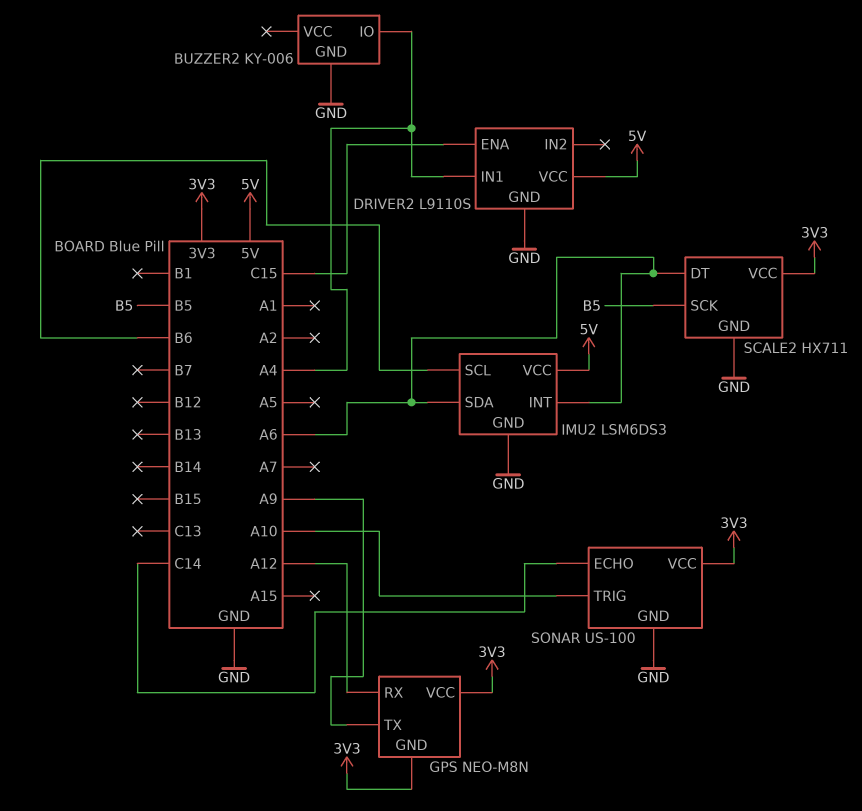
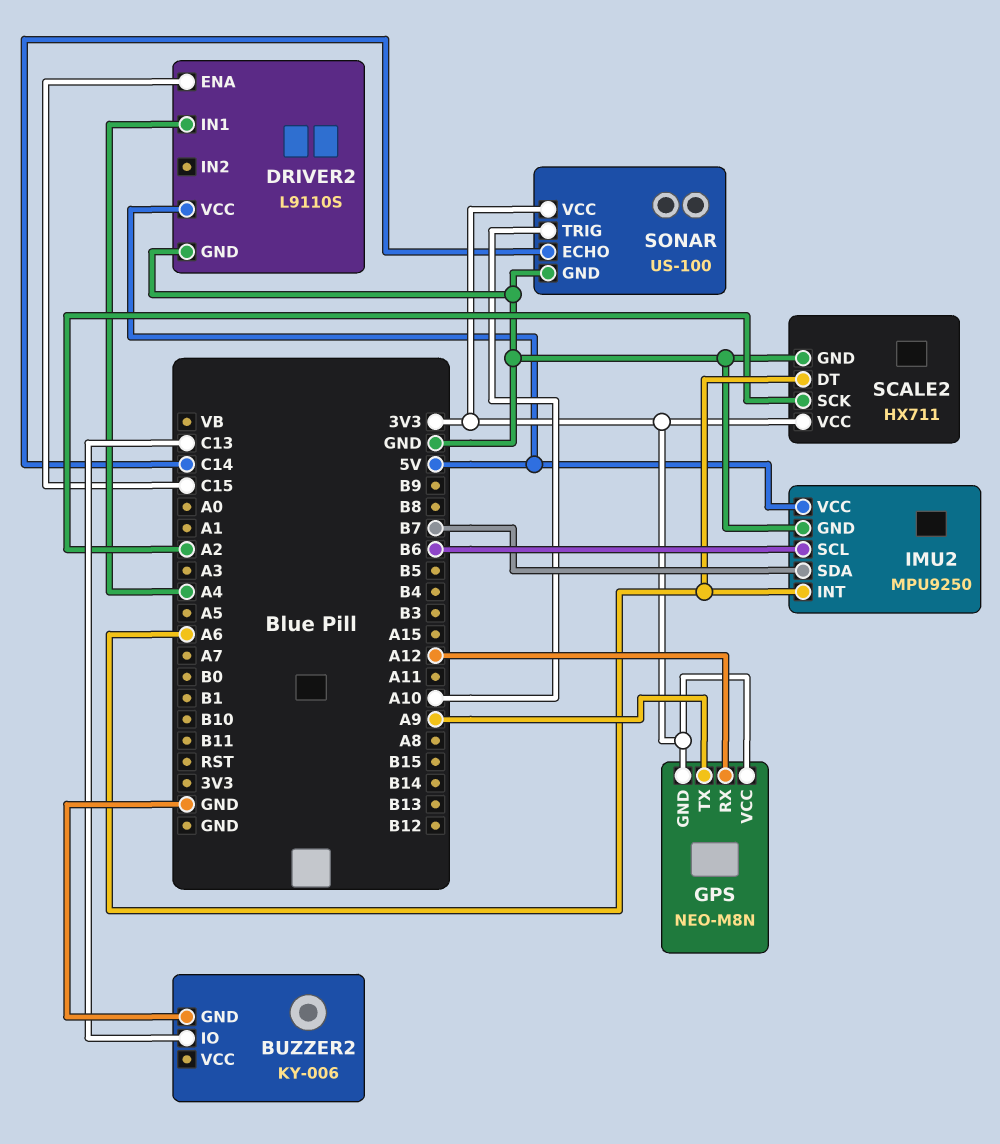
BUZZER2 pin IO: A4 -> C13
IMU2: LSM6DS3 -> MPU9250
IMU2 pin SDA: A6 -> B7
SCALE2 pin SCK: B5 -> A2

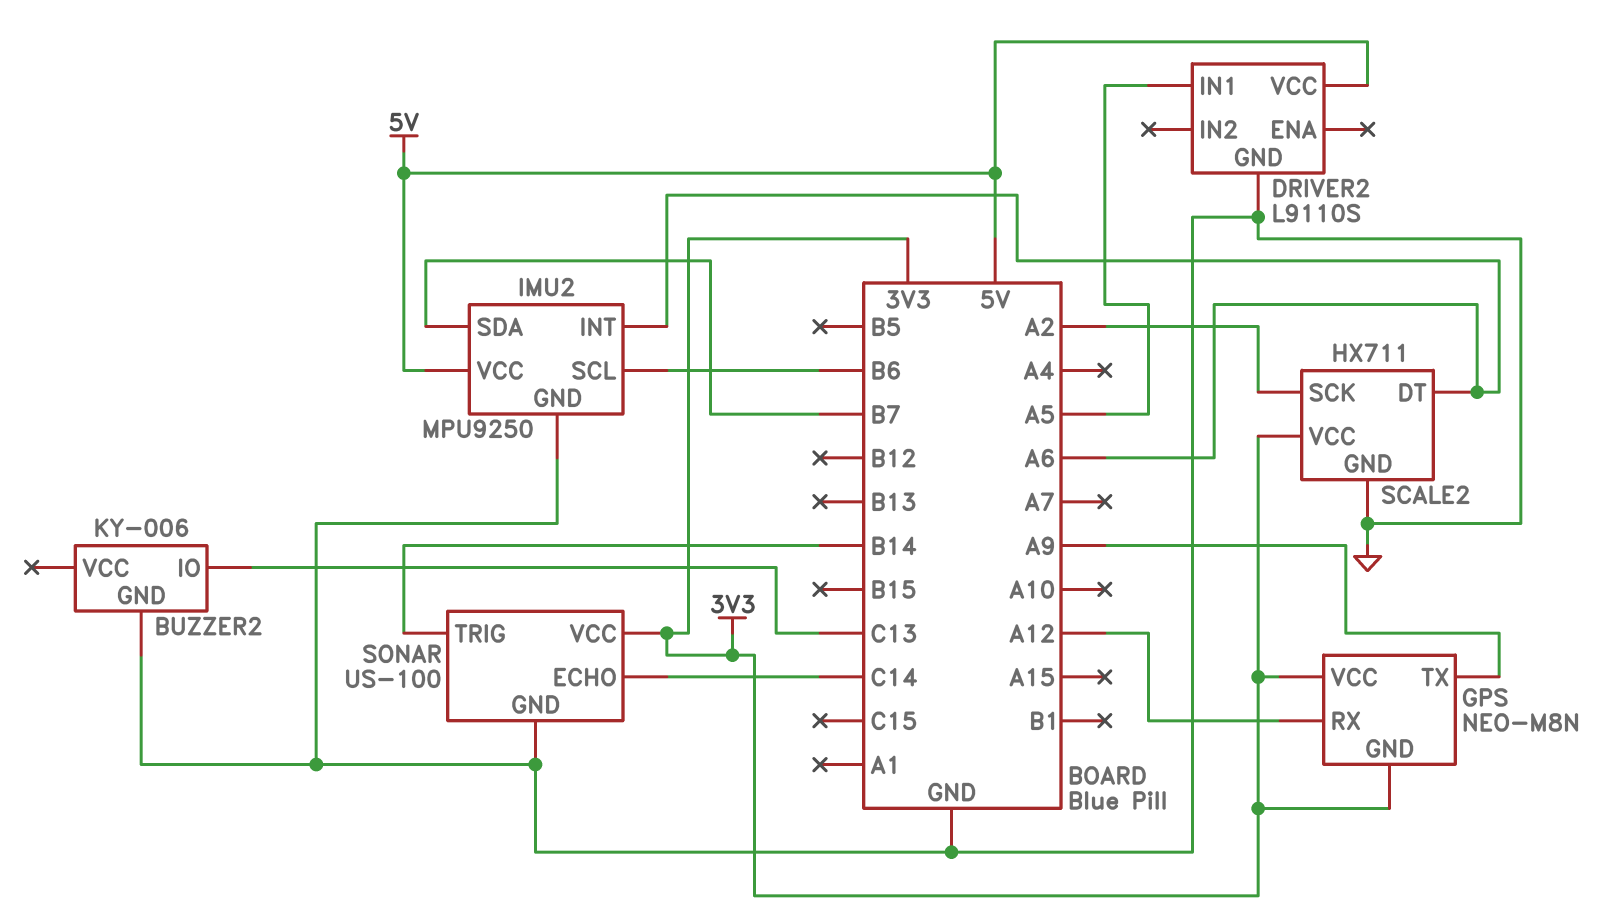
DRIVER2 pin ENA: C15 -> none
DRIVER2 pin IN1: A4 -> A5
SONAR pin TRIG: A10 -> B14

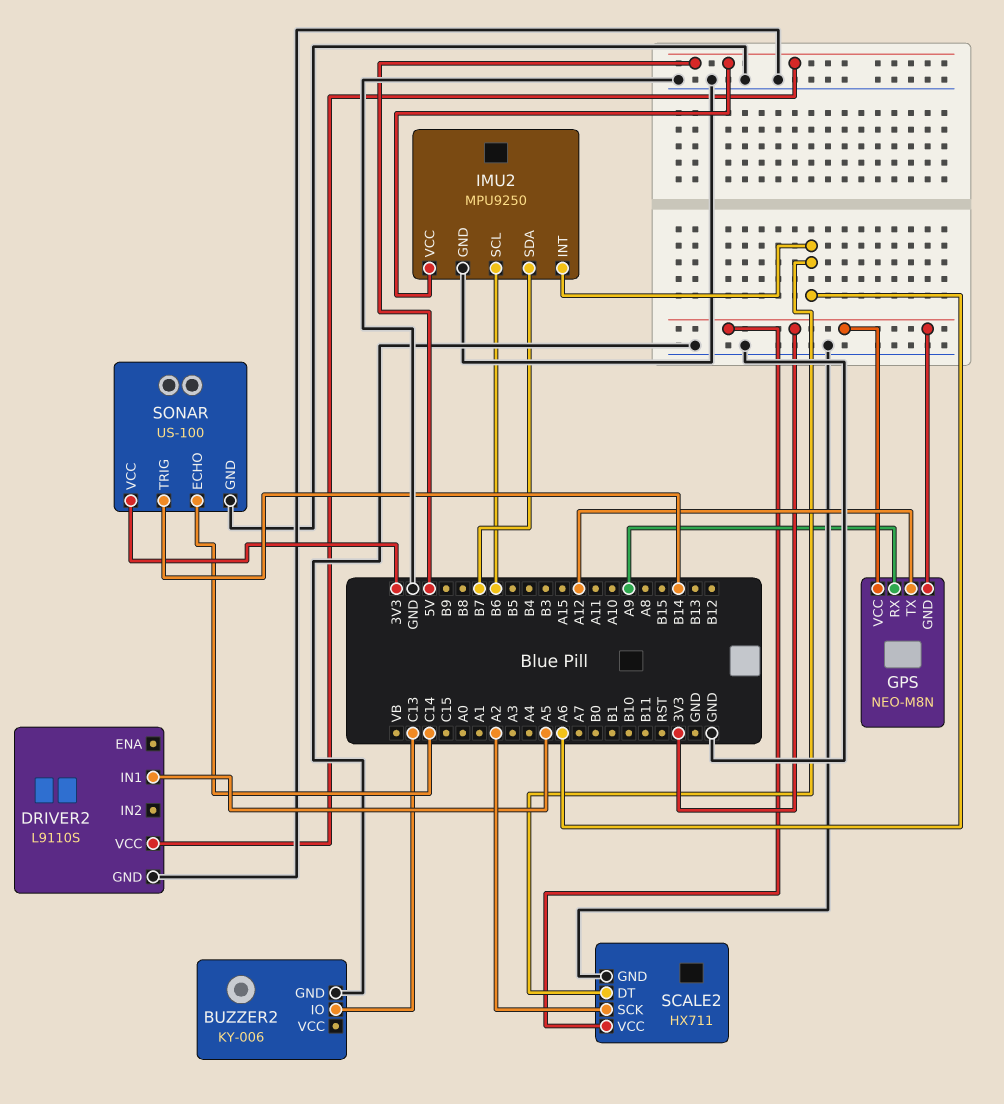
GPS pin RX: A12 -> A9
GPS pin TX: A9 -> A12

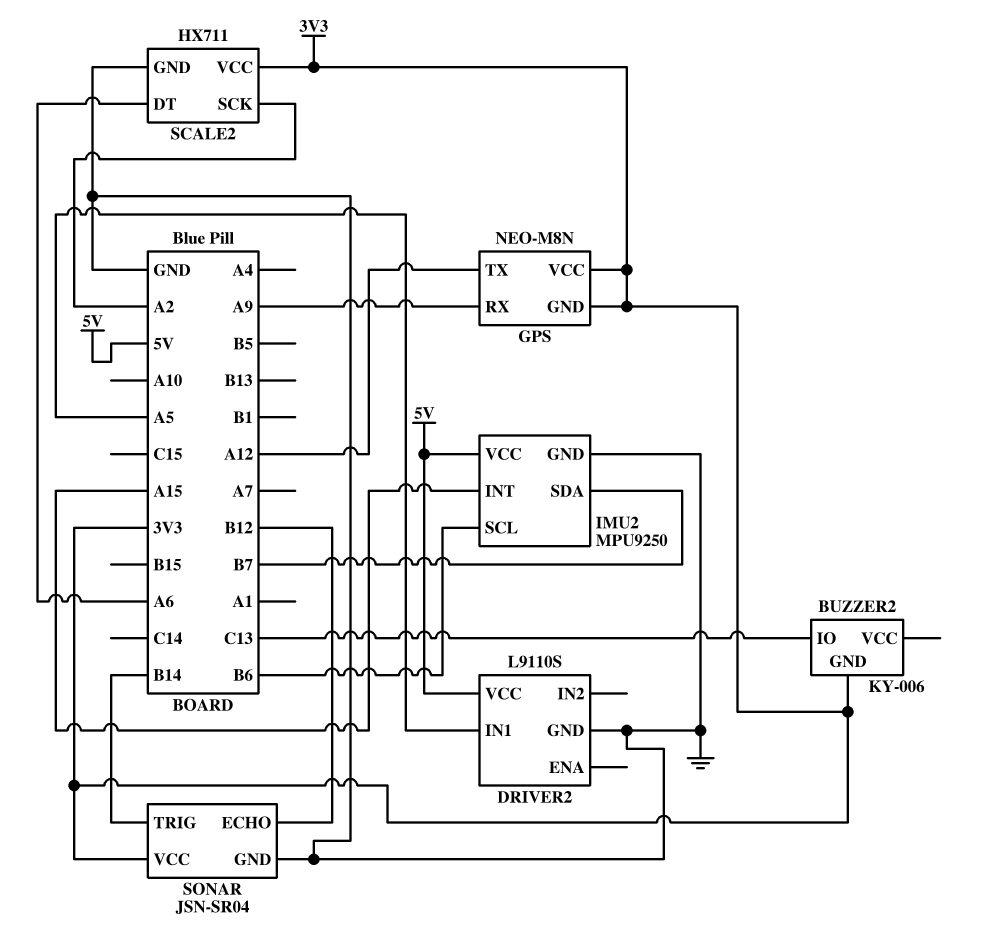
BUZZER2 pin GND: GND -> 3V3
IMU2 pin INT: A6 -> A15
SONAR: US-100 -> JSN-SR04
SONAR pin ECHO: C14 -> B12

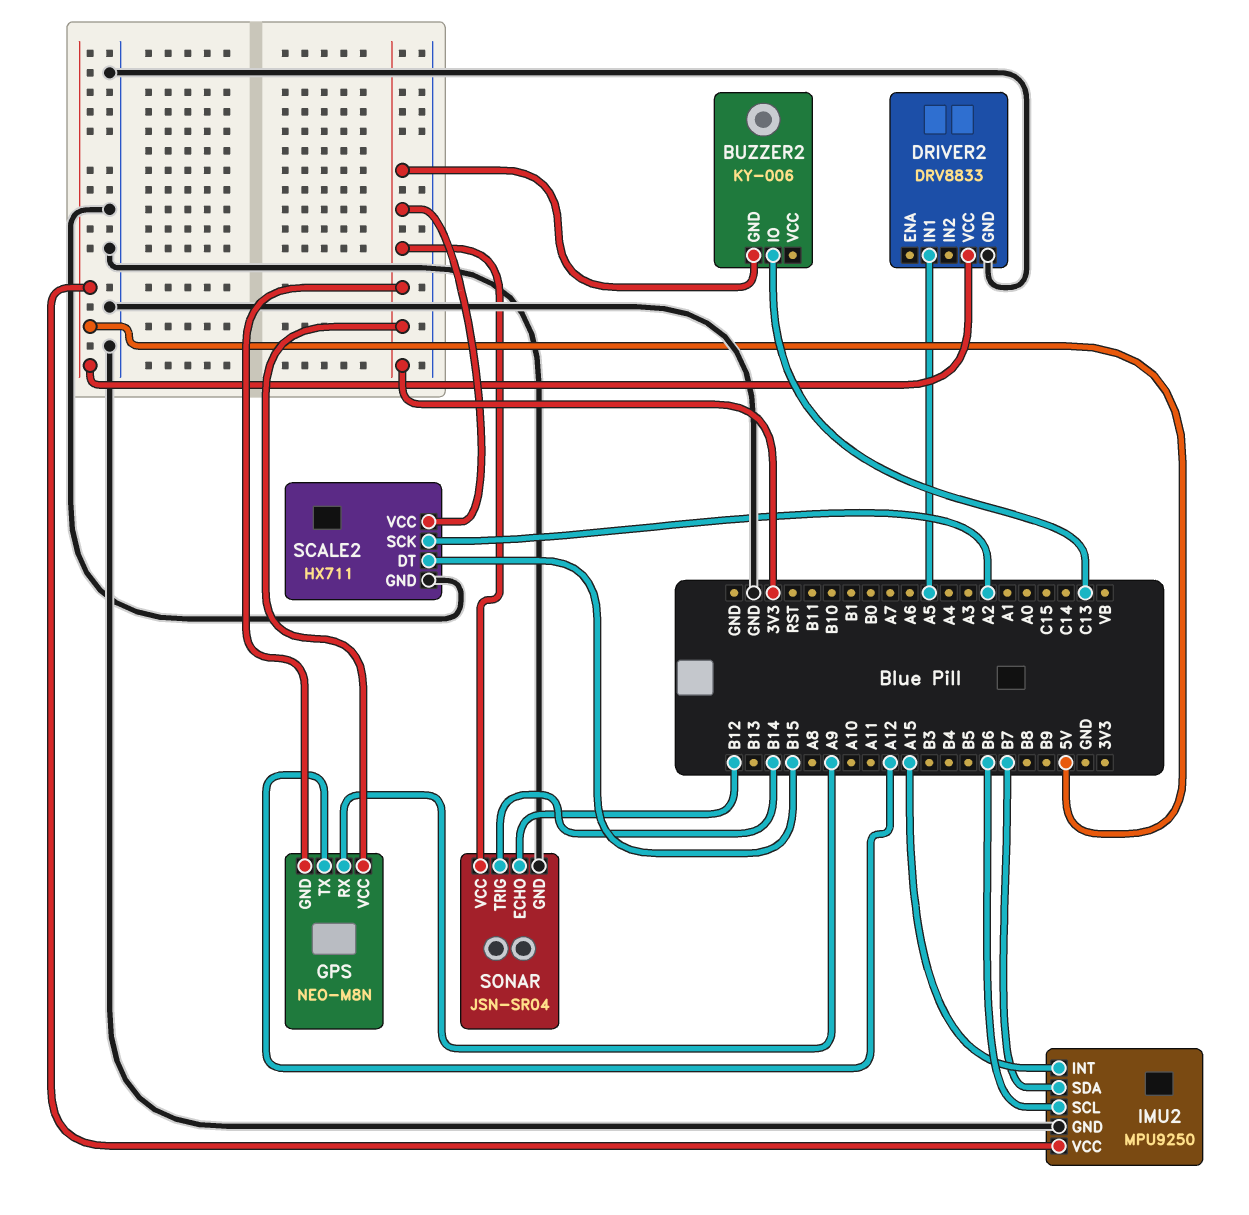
DRIVER2: L9110S -> DRV8833
SCALE2 pin DT: A6 -> B15

